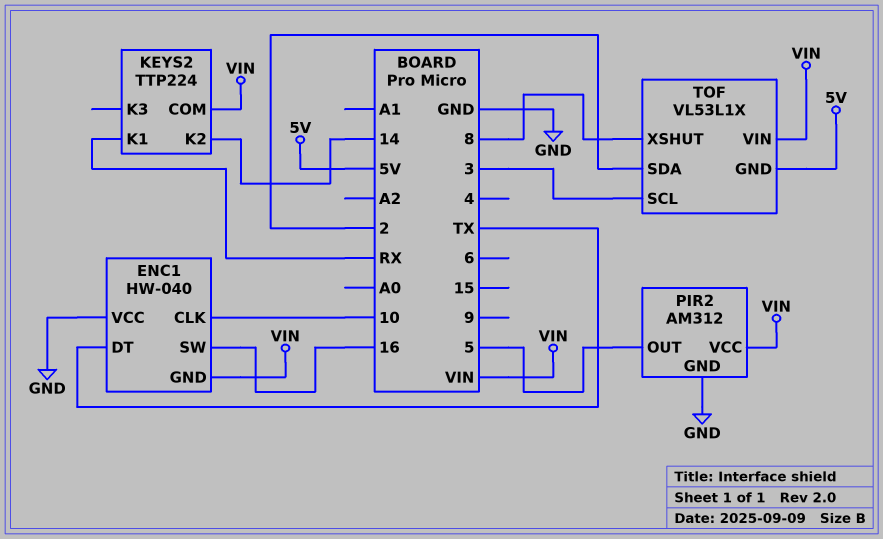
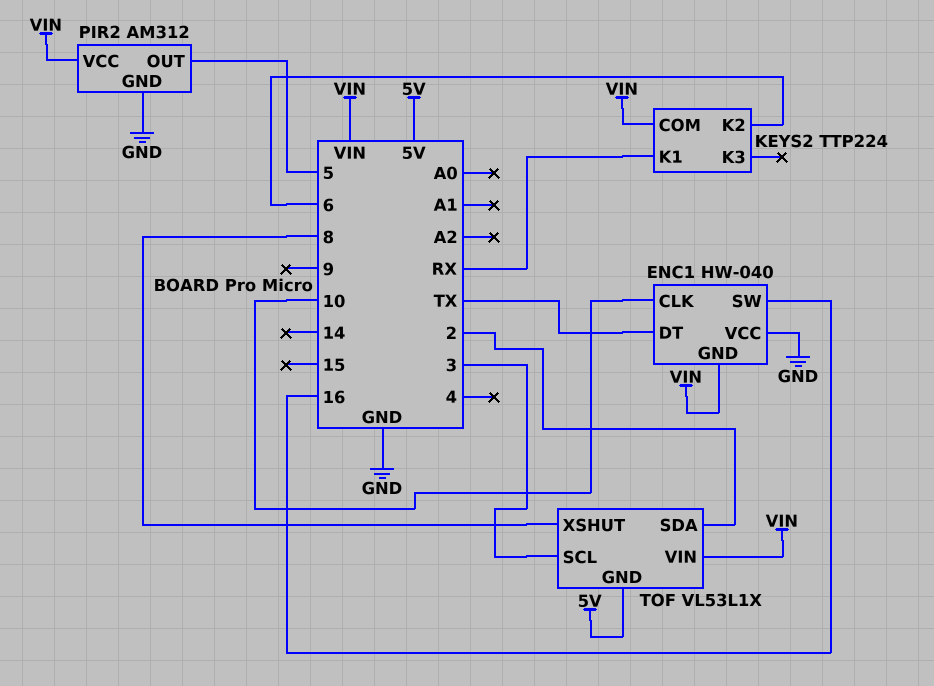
KEYS2 pin K2: 14 -> 6

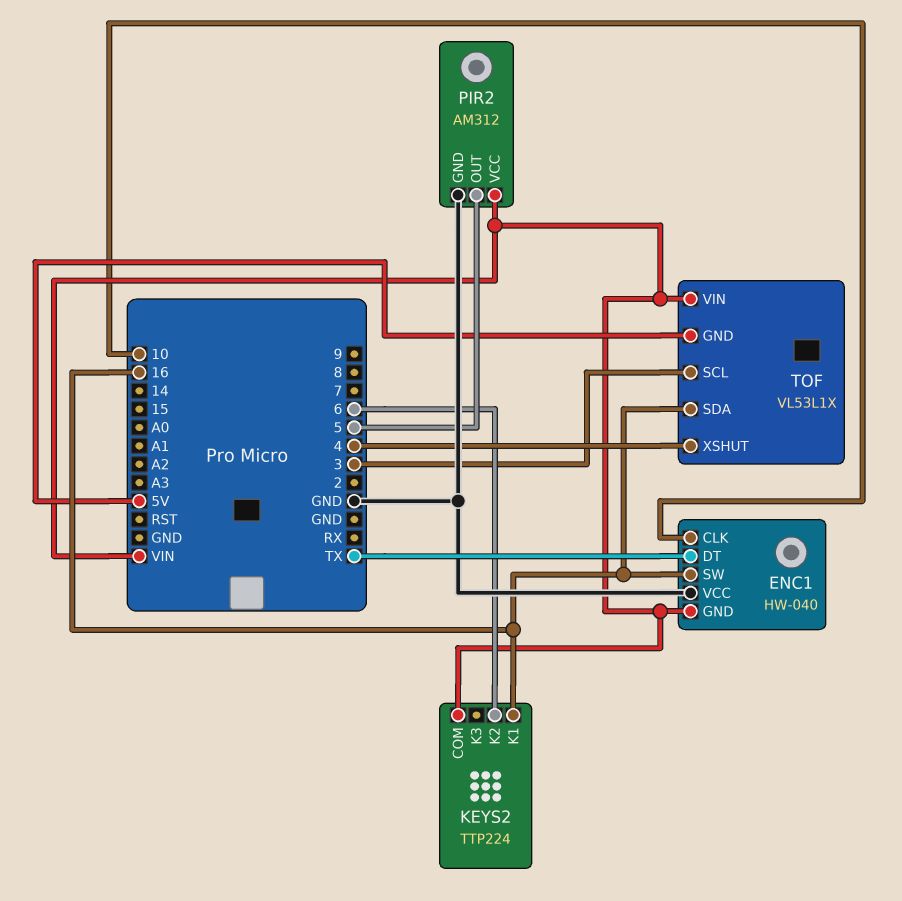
KEYS2 pin K1: RX -> 16
TOF pin SDA: 2 -> 16
TOF pin XSHUT: 8 -> 4

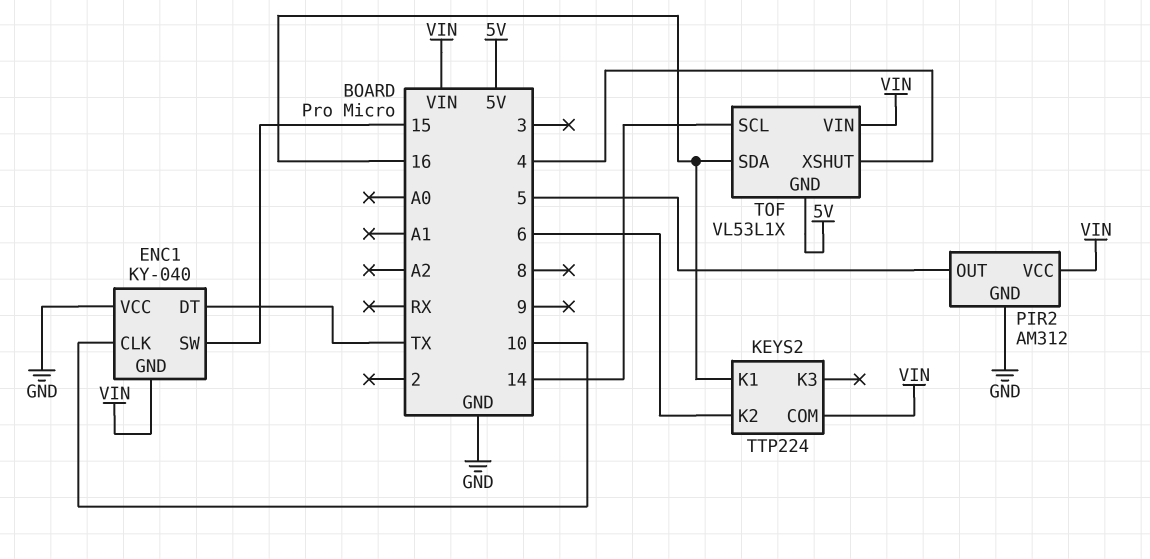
ENC1: HW-040 -> KY-040
ENC1 pin SW: 16 -> 15
TOF pin SCL: 3 -> 14

